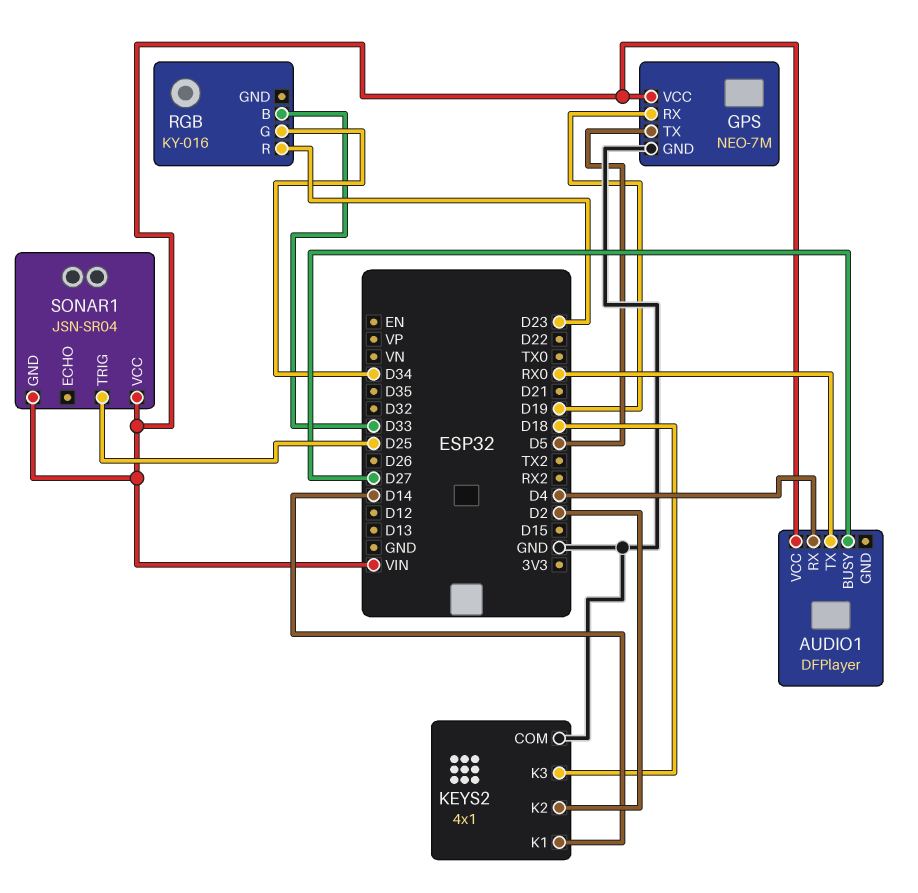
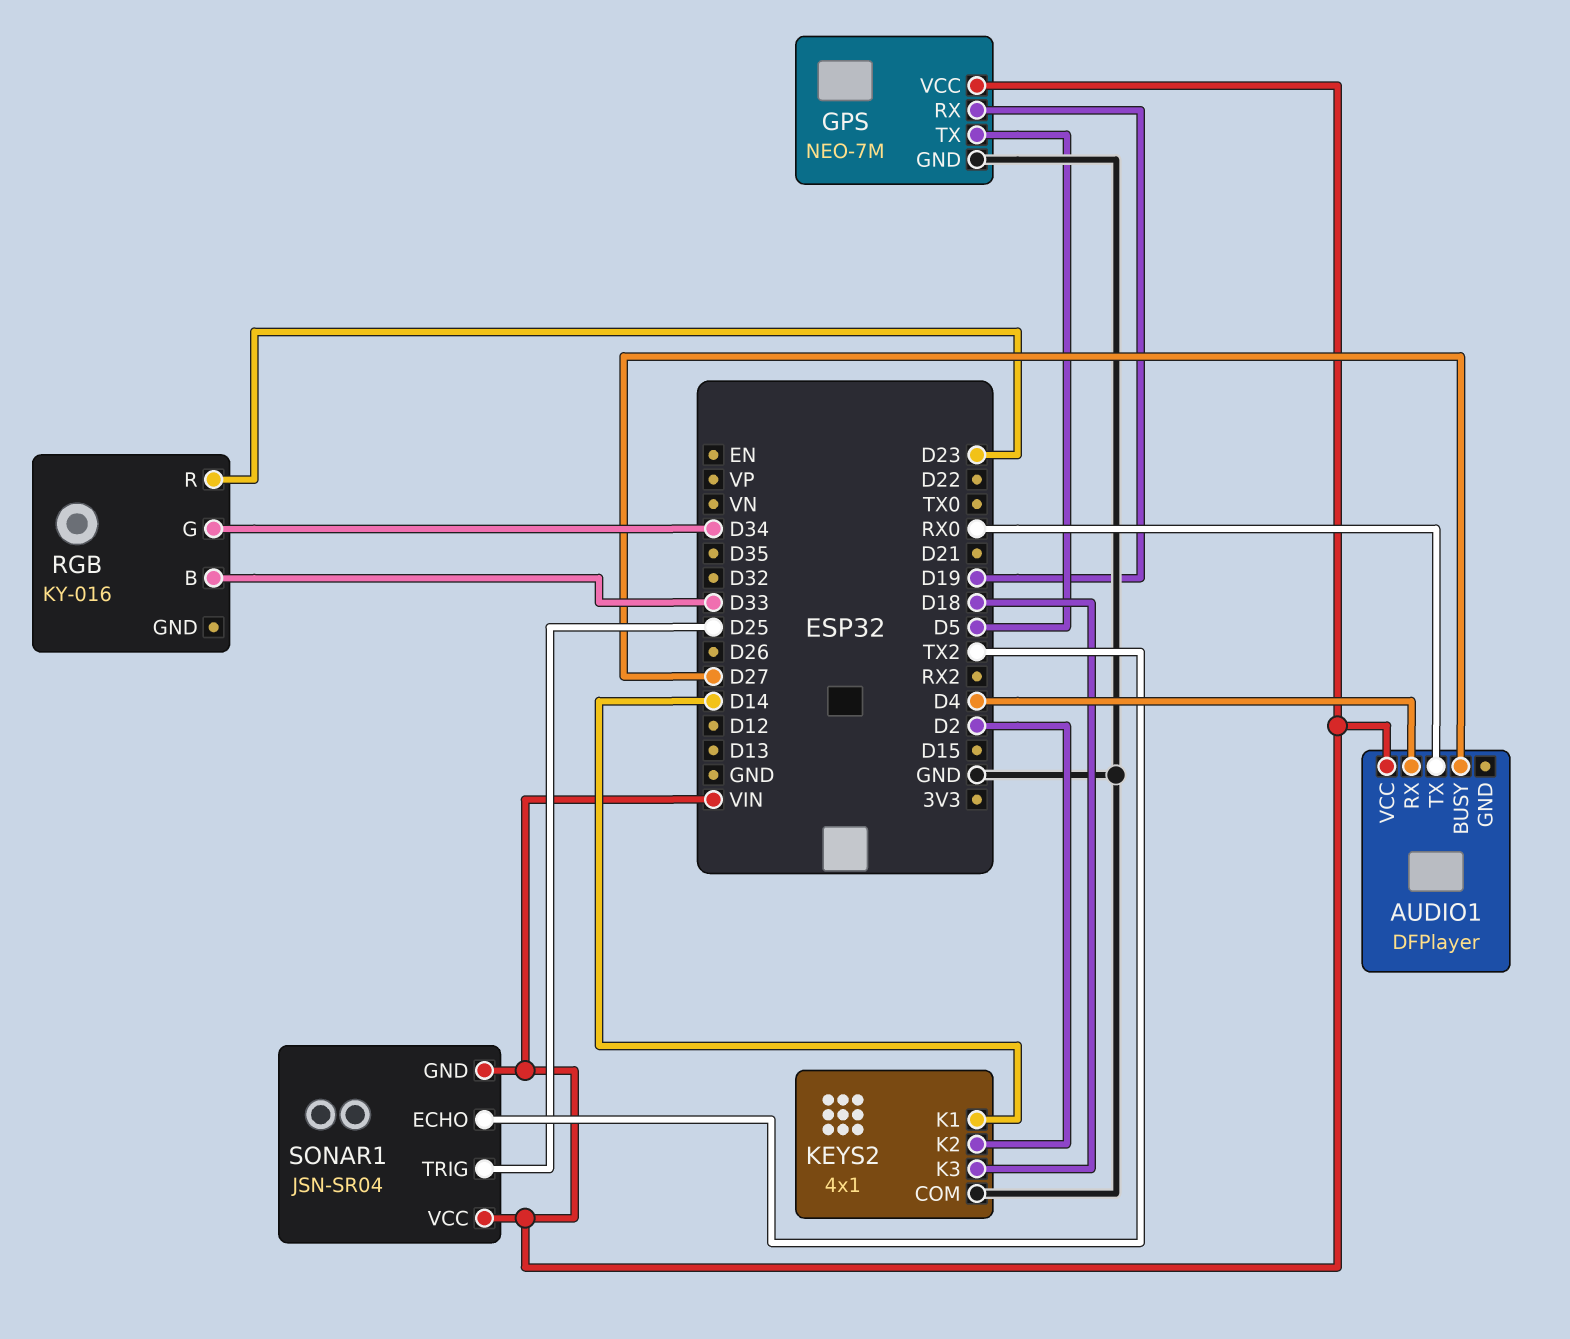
SONAR1 pin ECHO: none -> TX2

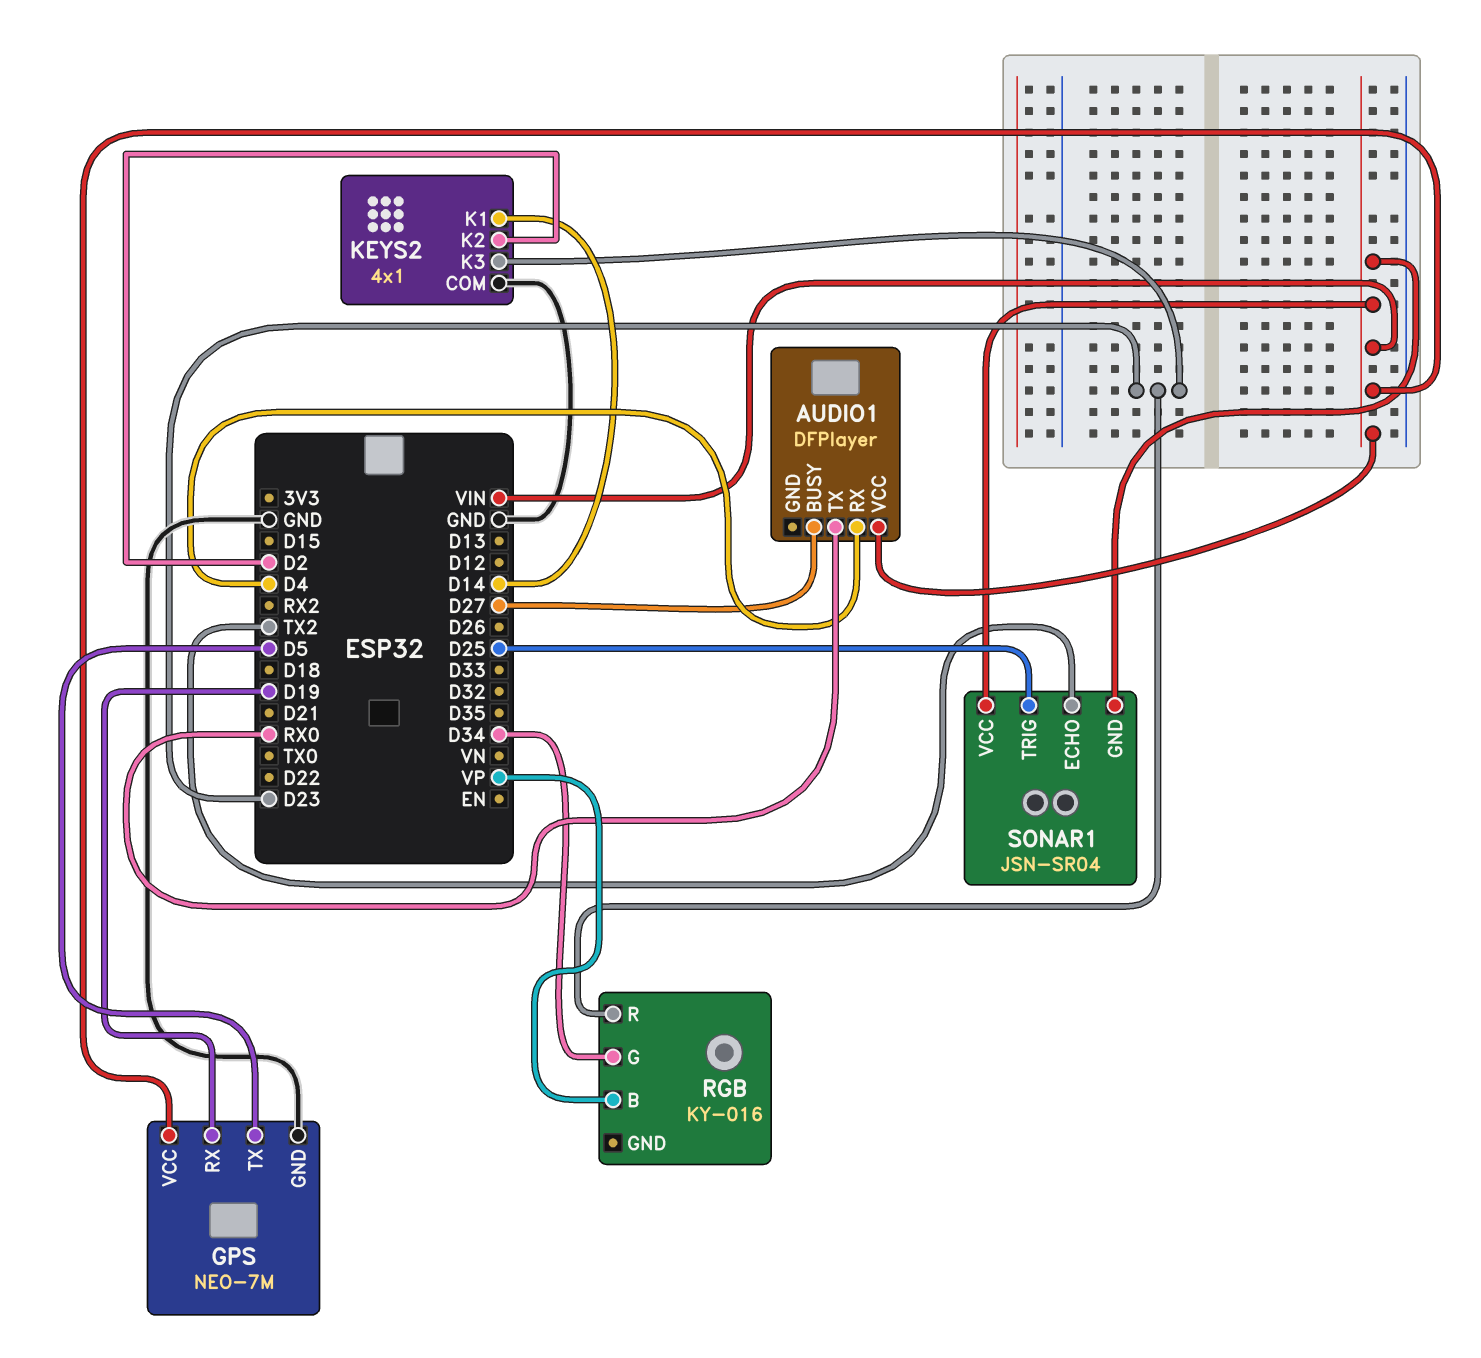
KEYS2 pin K3: D18 -> D23
RGB pin B: D33 -> VP

